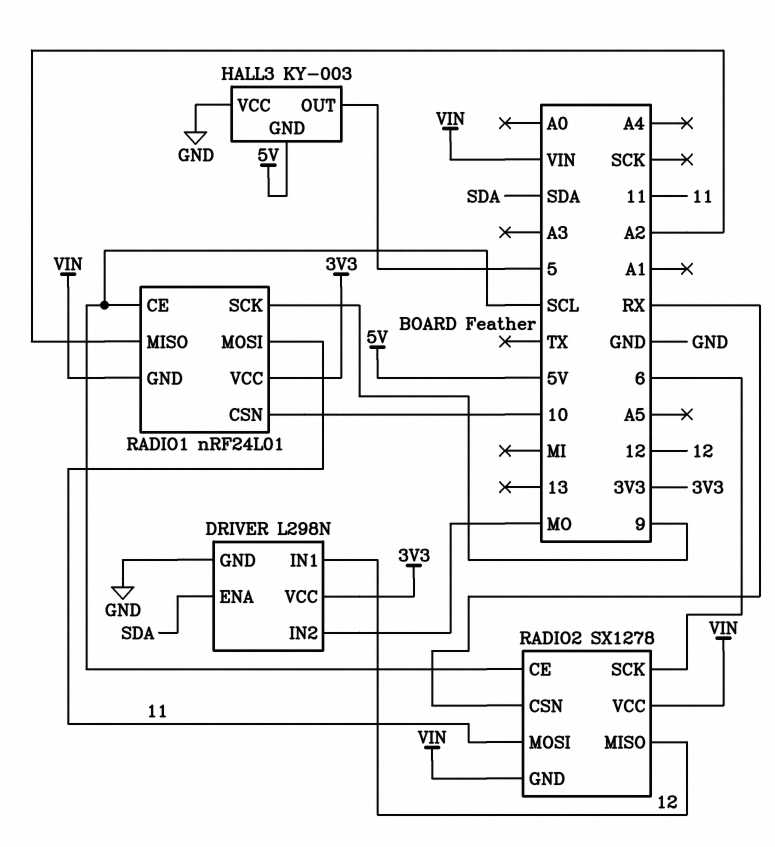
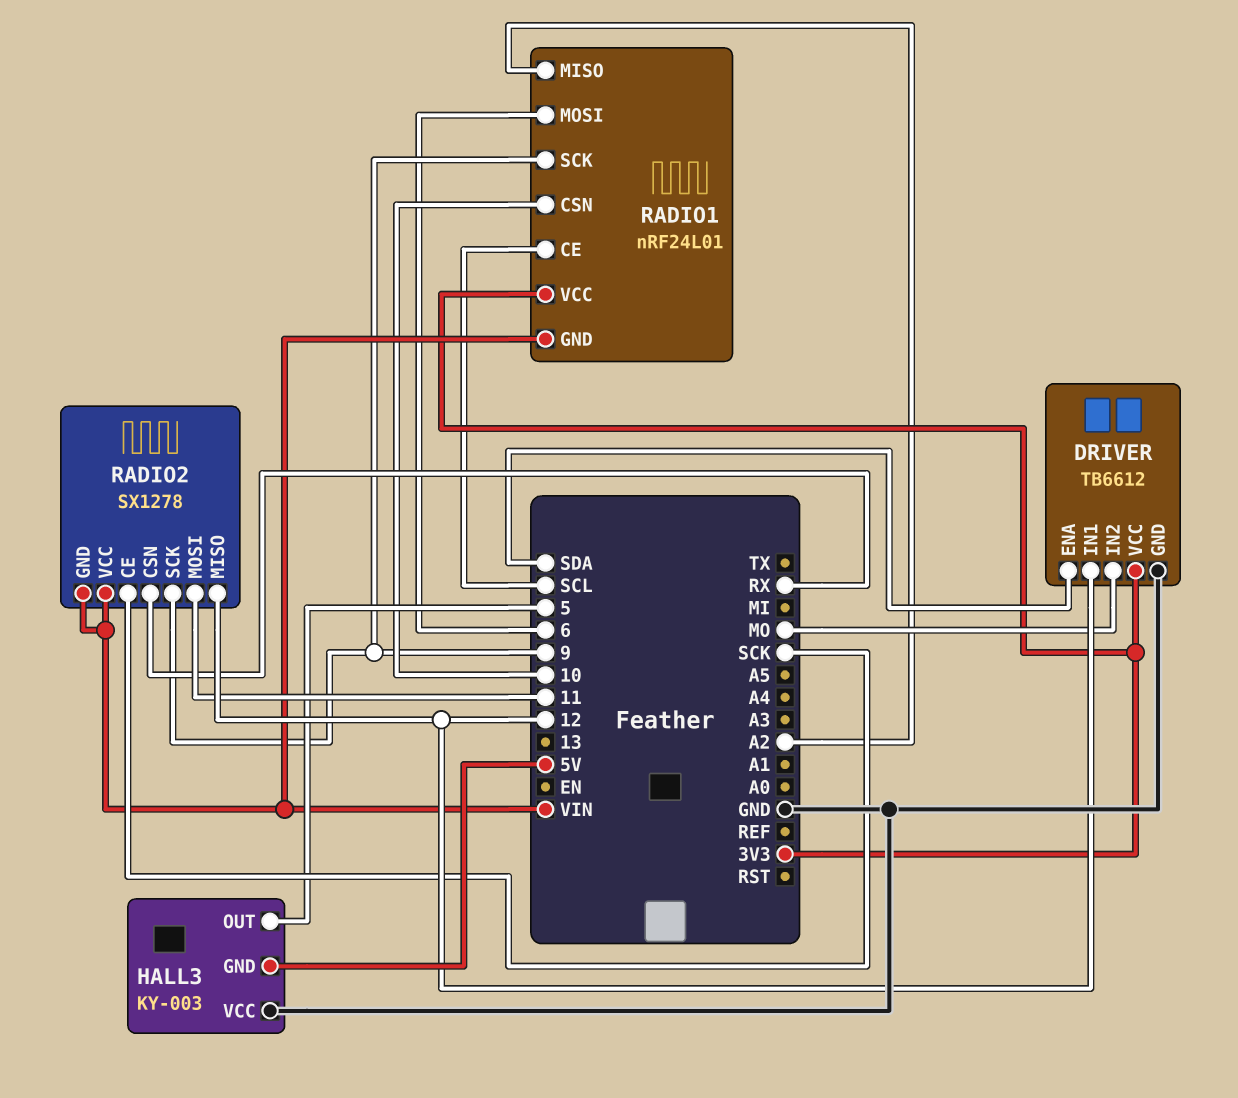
DRIVER: L298N -> TB6612
RADIO1 pin MOSI: 11 -> 6
RADIO2 pin CE: SCL -> SCK
RADIO2 pin SCK: 6 -> 9

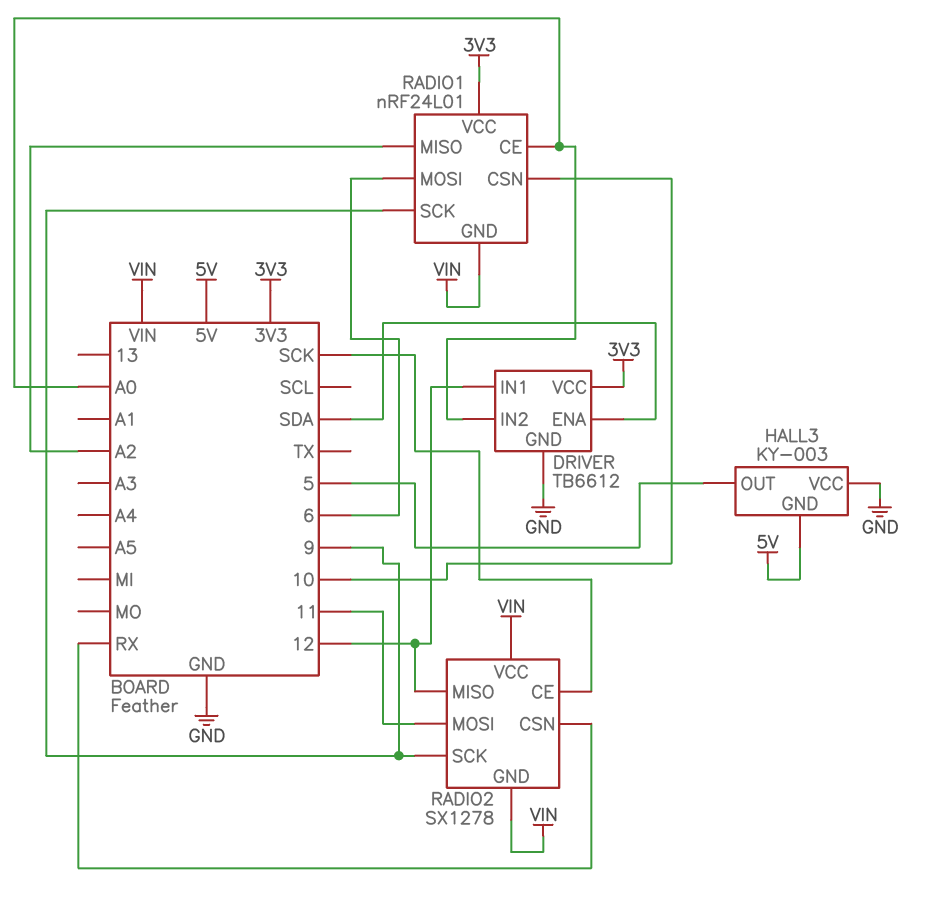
DRIVER pin IN2: MO -> A0
RADIO1 pin CE: SCL -> A0

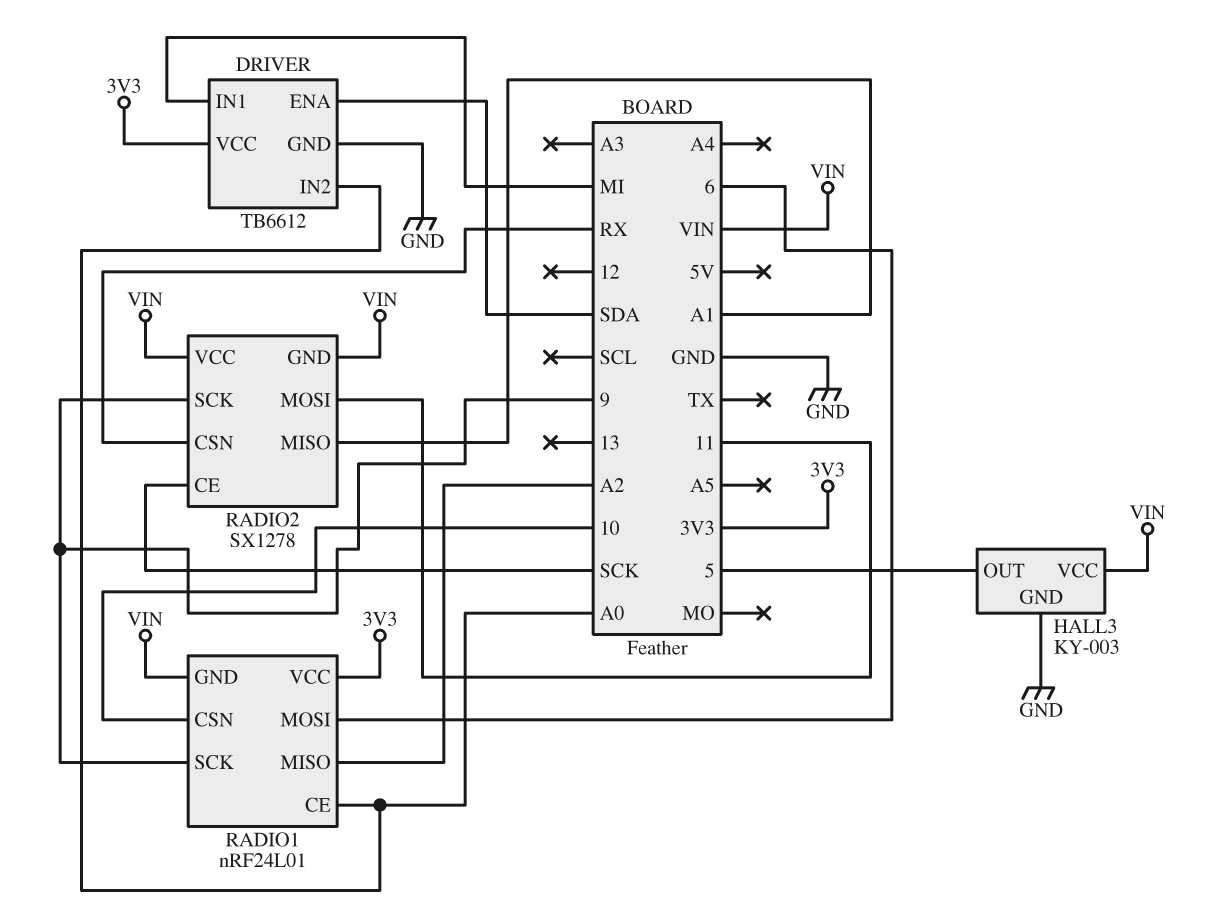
DRIVER pin IN1: 12 -> MI
HALL3 pin GND: 5V -> GND
HALL3 pin VCC: GND -> VIN
RADIO2 pin MISO: 12 -> A1

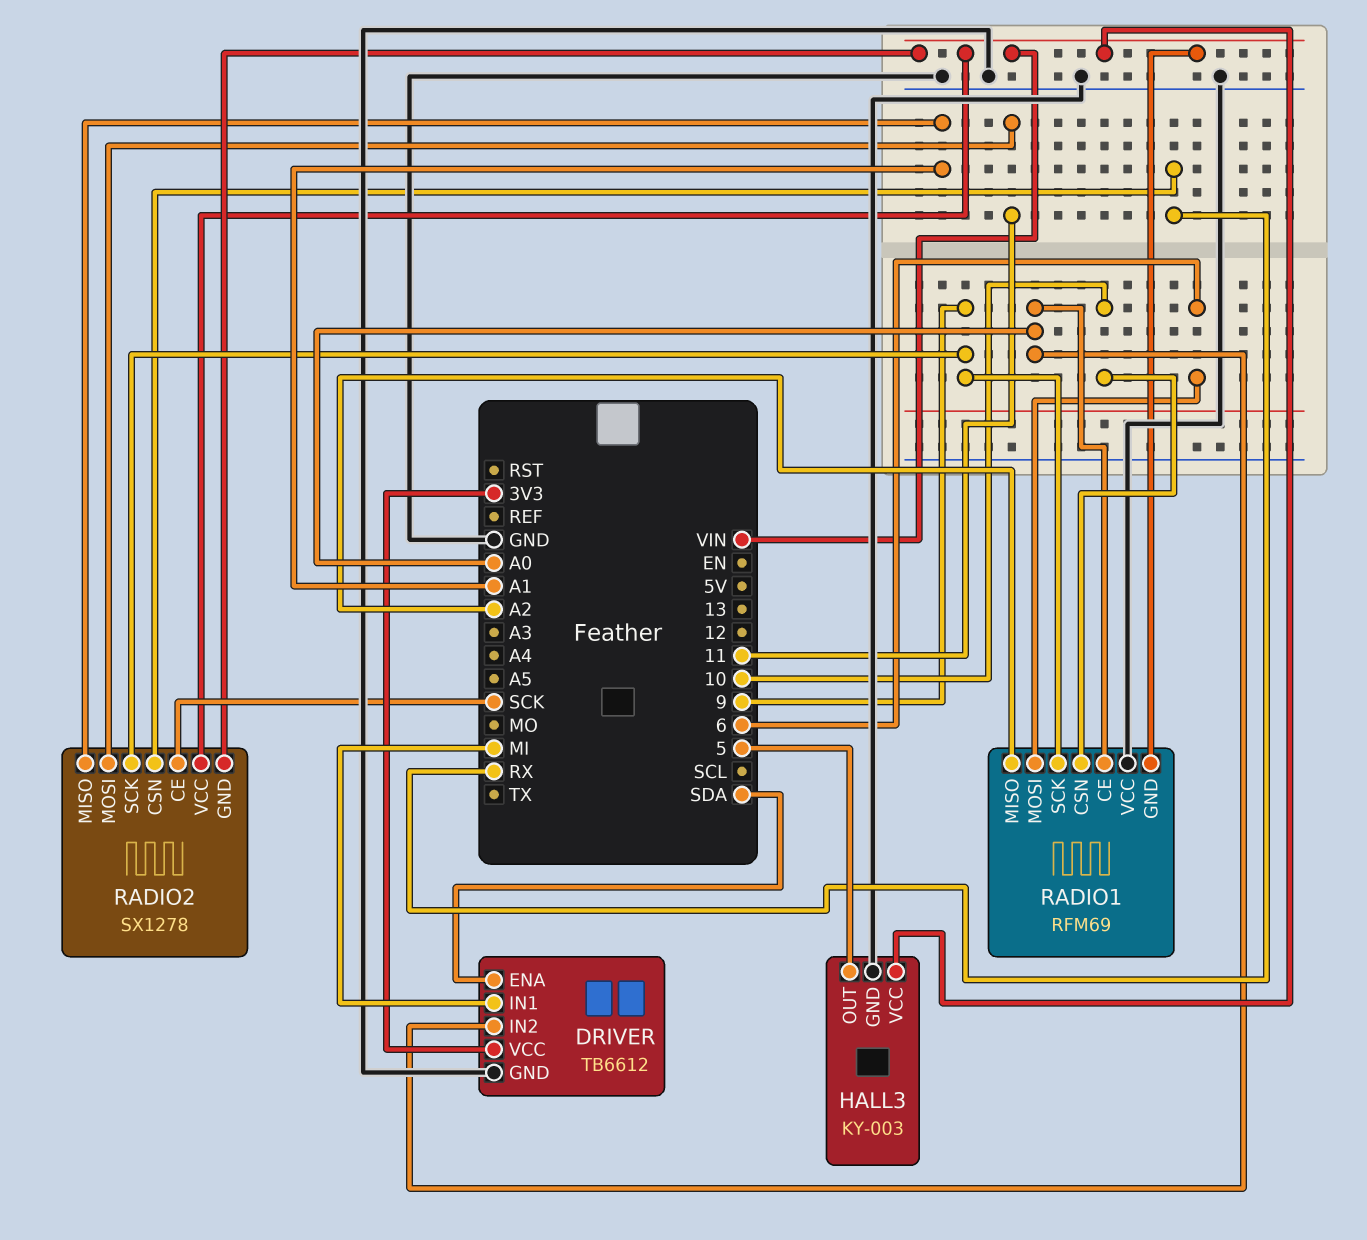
RADIO1: nRF24L01 -> RFM69
RADIO1 pin VCC: 3V3 -> GND

